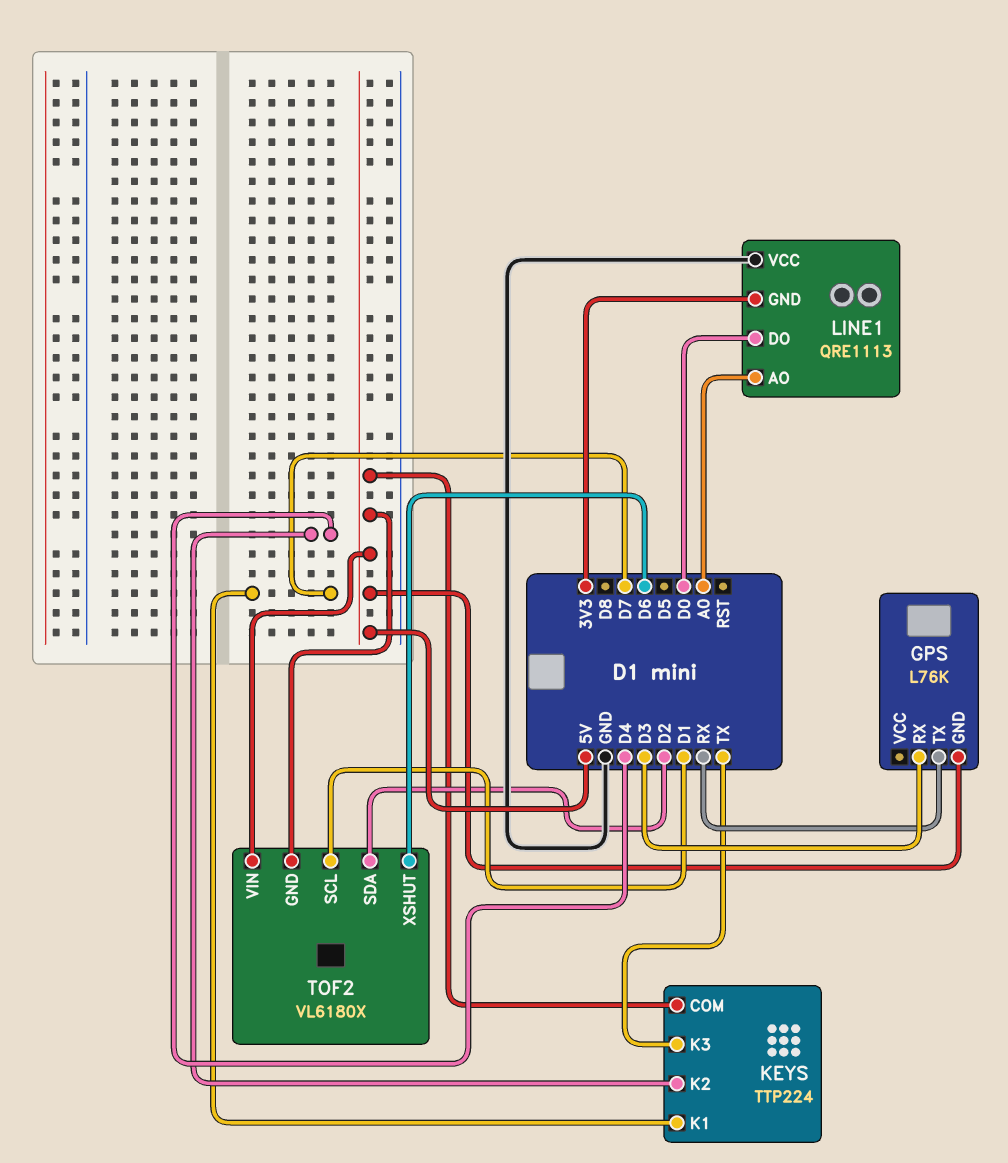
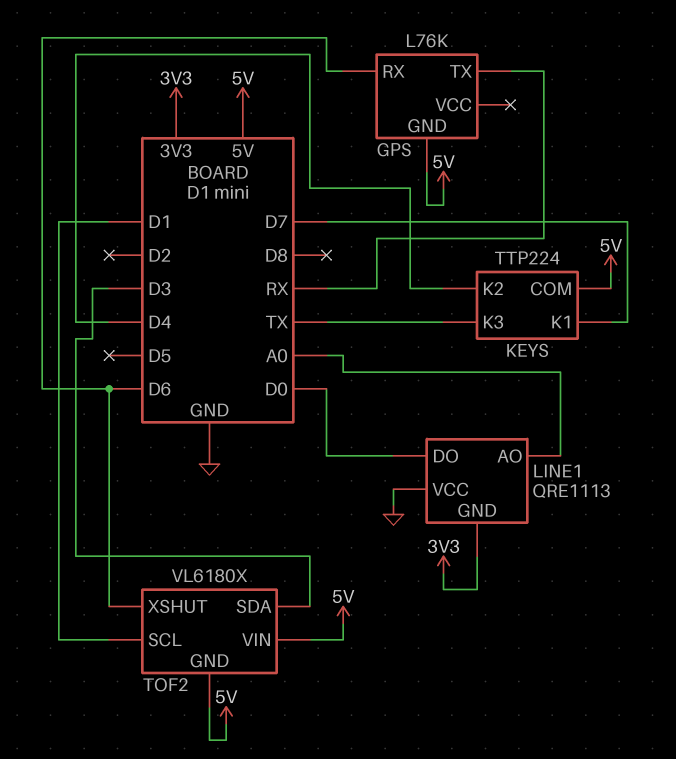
GPS pin RX: D3 -> D6
TOF2 pin SDA: D2 -> D3

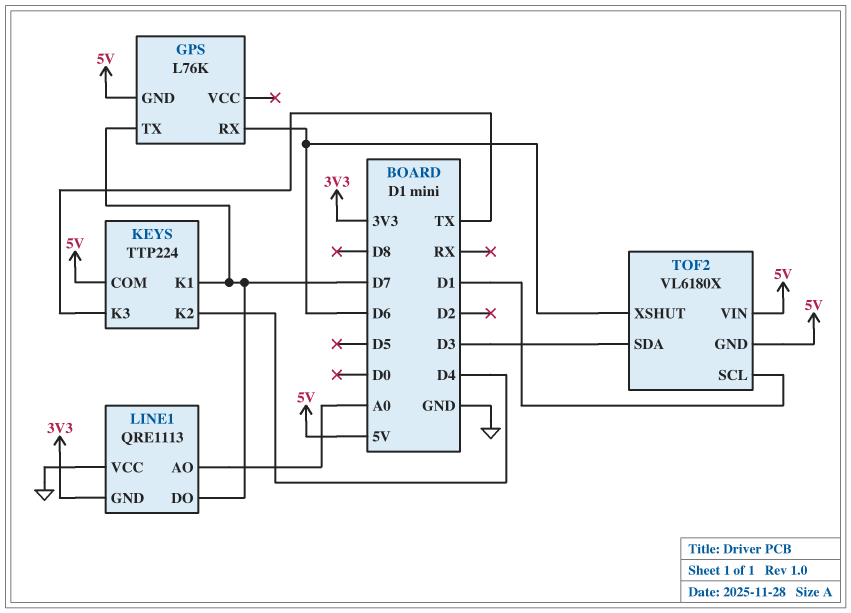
GPS pin TX: RX -> D7
LINE1 pin DO: D0 -> D7

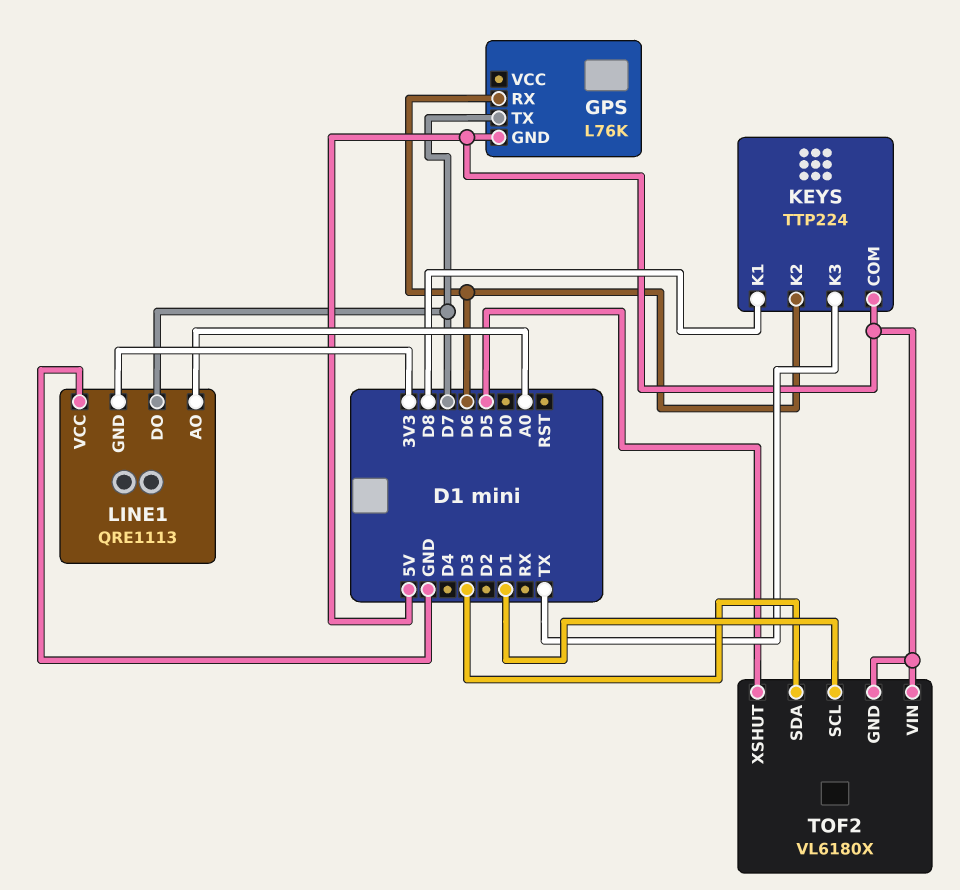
KEYS pin K1: D7 -> D8
KEYS pin K2: D4 -> D6
TOF2 pin XSHUT: D6 -> D5

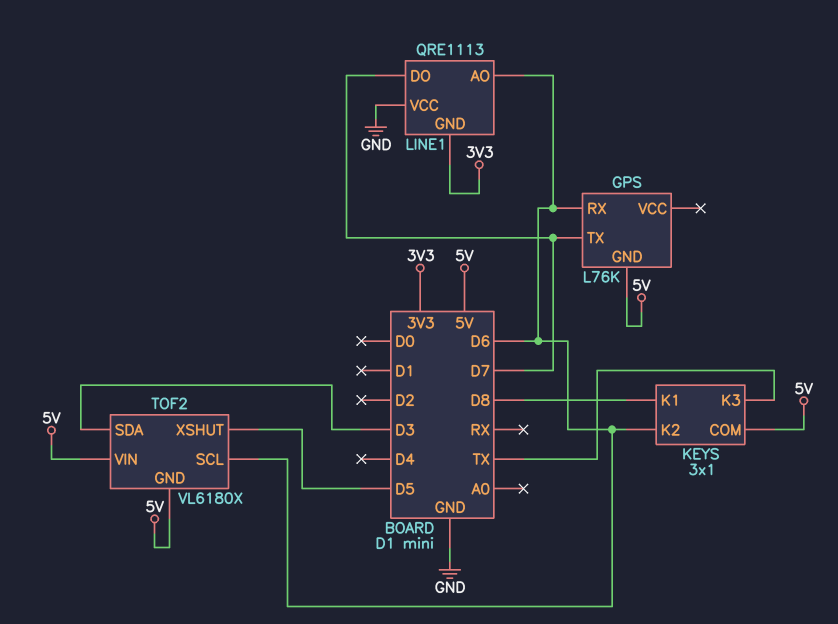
KEYS: TTP224 -> 3x1
LINE1 pin AO: A0 -> D6
TOF2 pin SCL: D1 -> D6

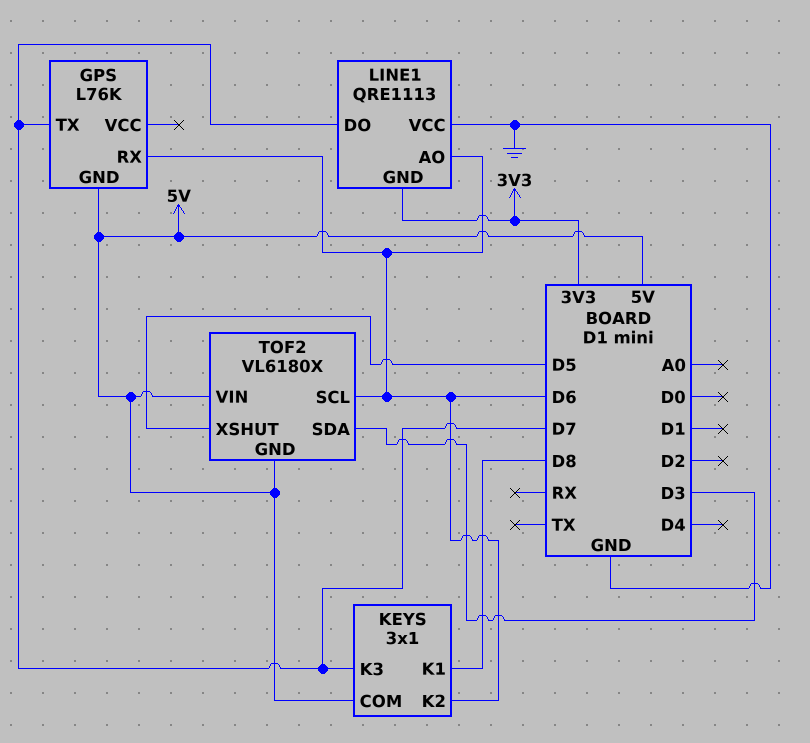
KEYS pin K3: TX -> D7

